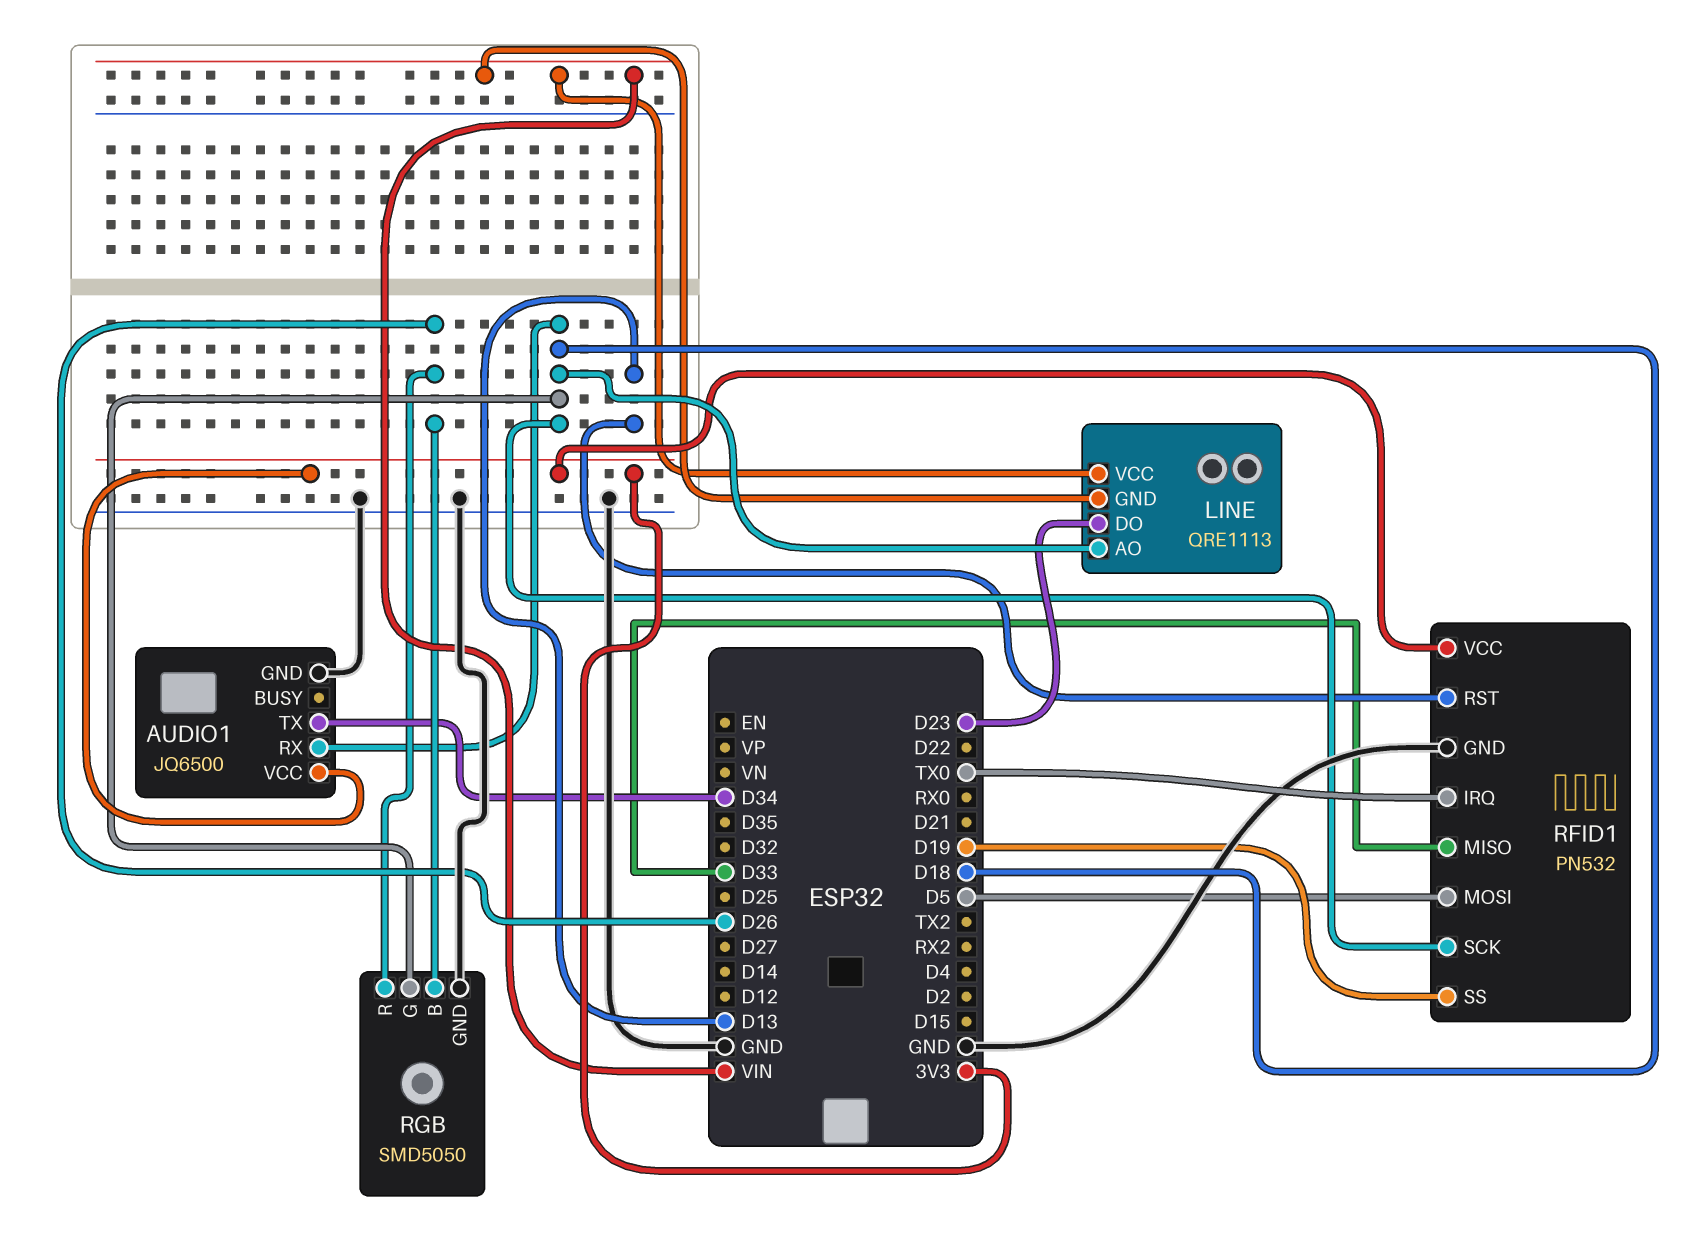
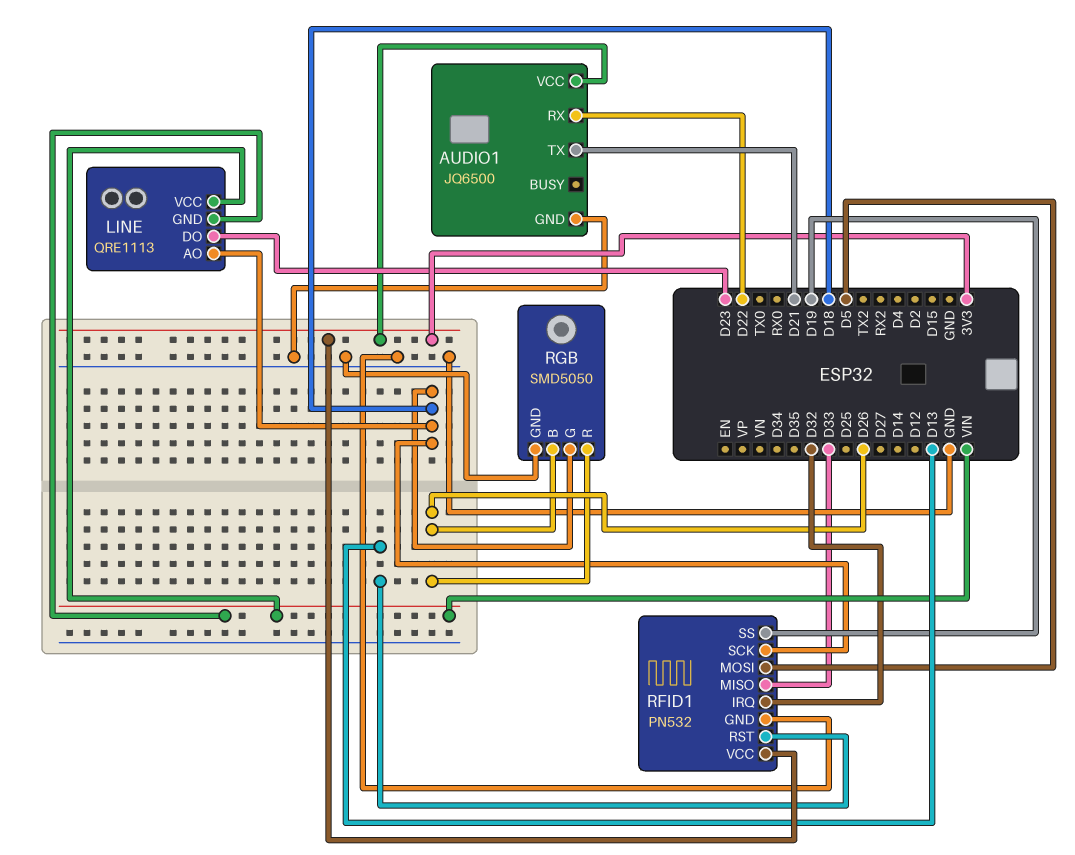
AUDIO1 pin RX: D18 -> D22
AUDIO1 pin TX: D34 -> D21
RFID1 pin IRQ: TX0 -> D32

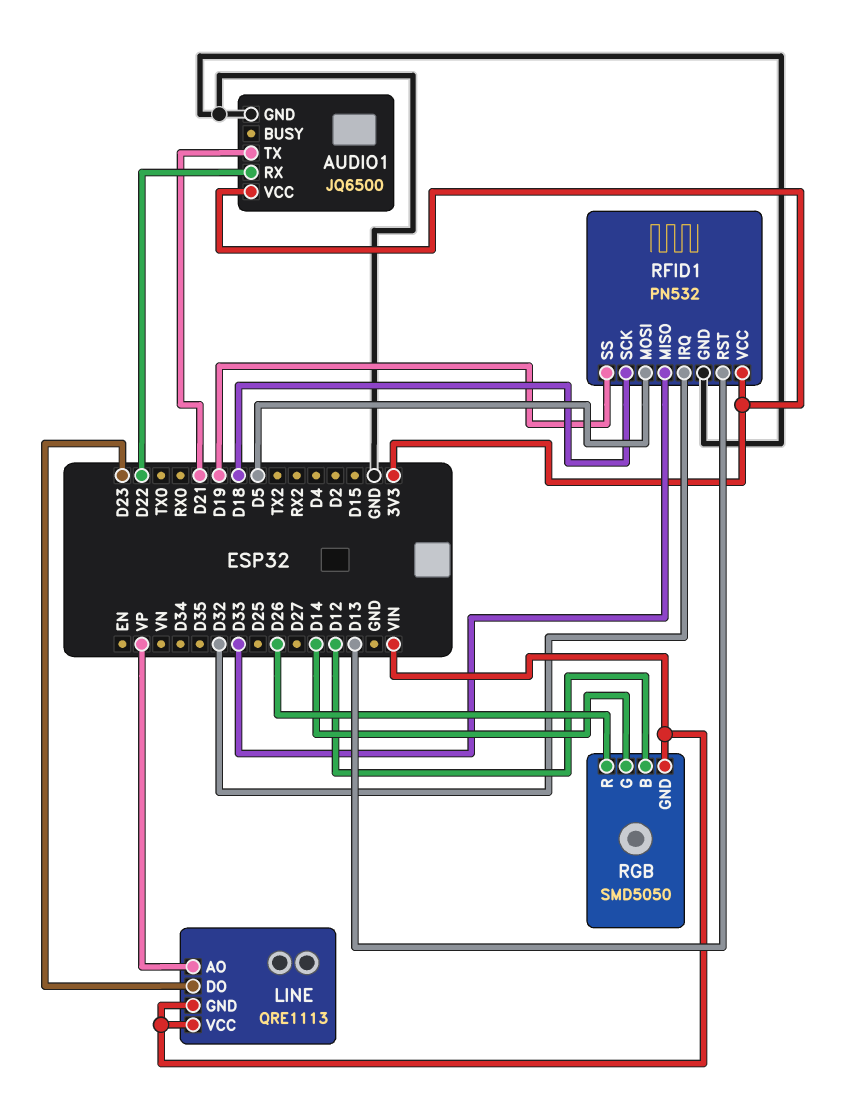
LINE pin AO: D18 -> VP
RGB pin B: D26 -> D12
RGB pin G: D18 -> D14
RGB pin GND: GND -> VIN

